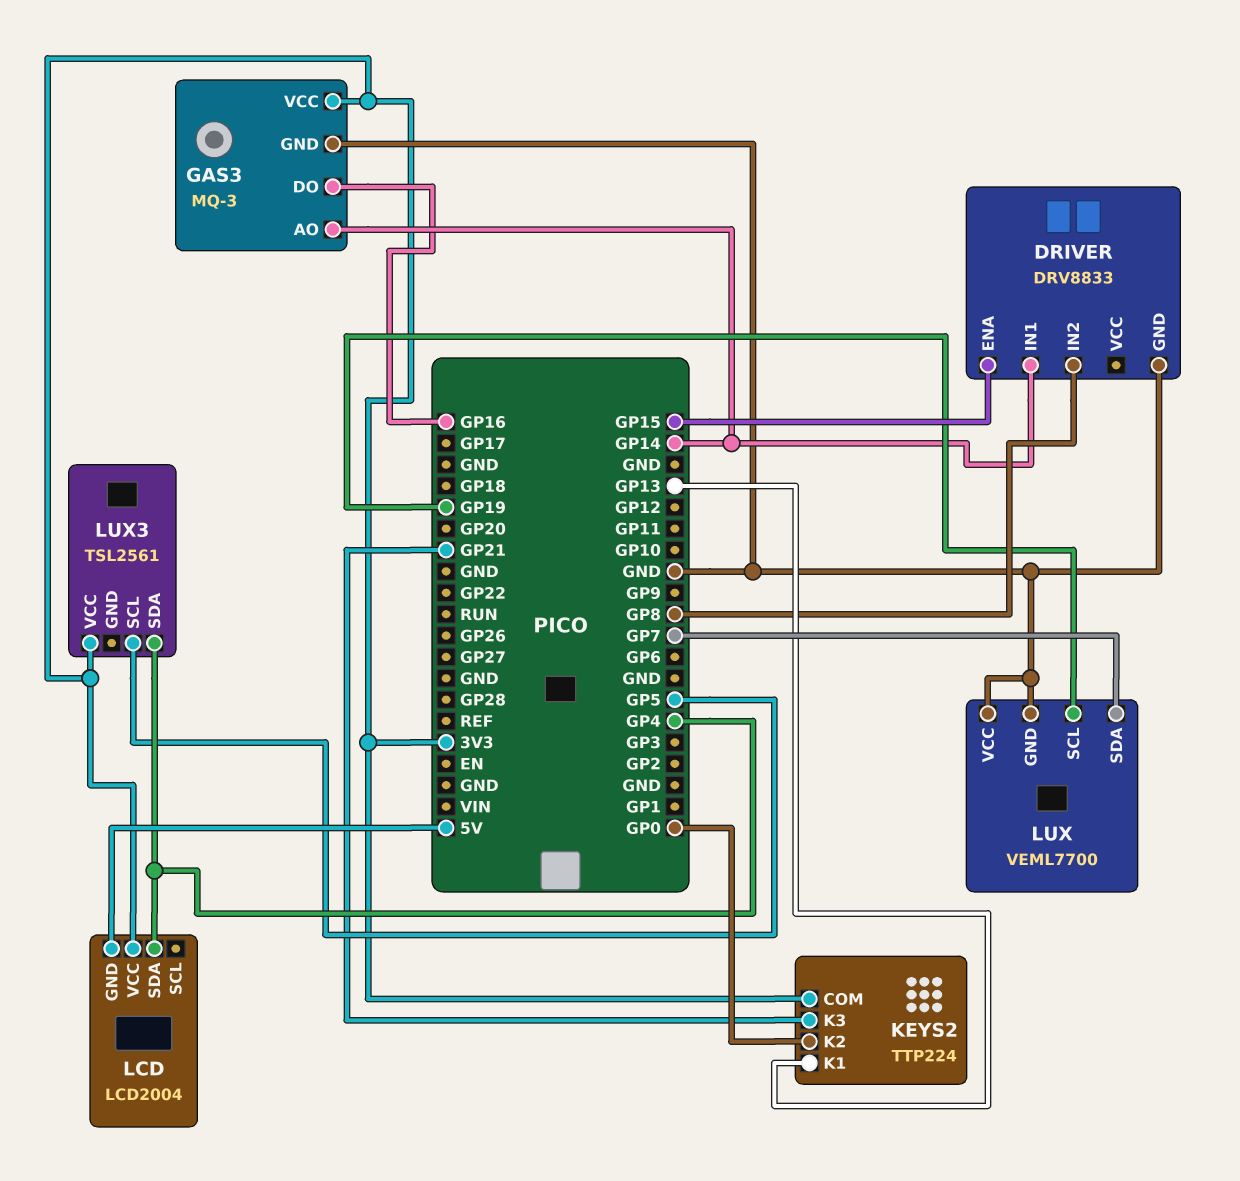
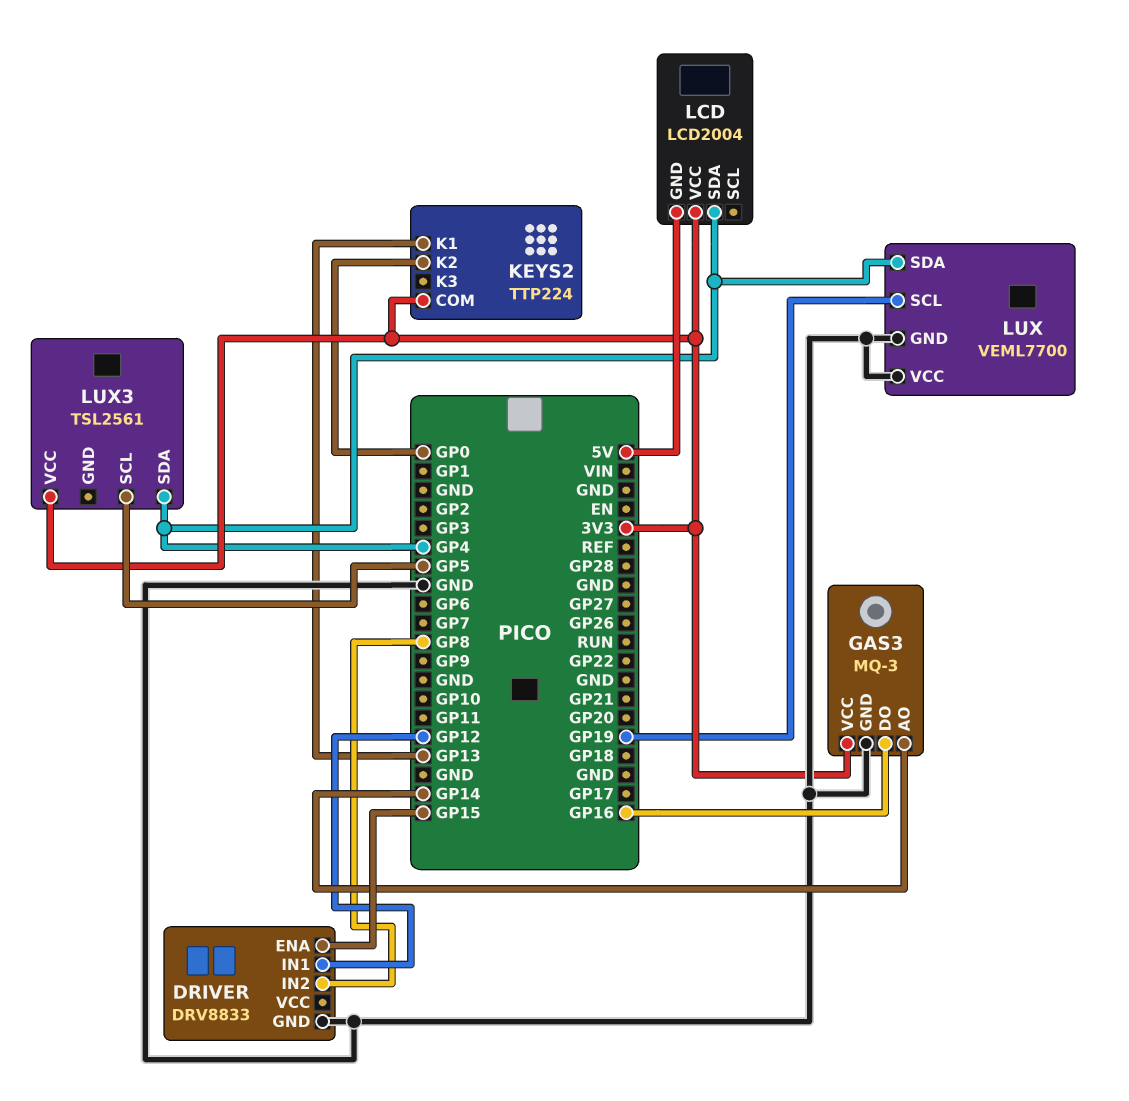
DRIVER pin IN1: GP14 -> GP12
KEYS2 pin K3: GP21 -> none
LUX pin SDA: GP7 -> GP4

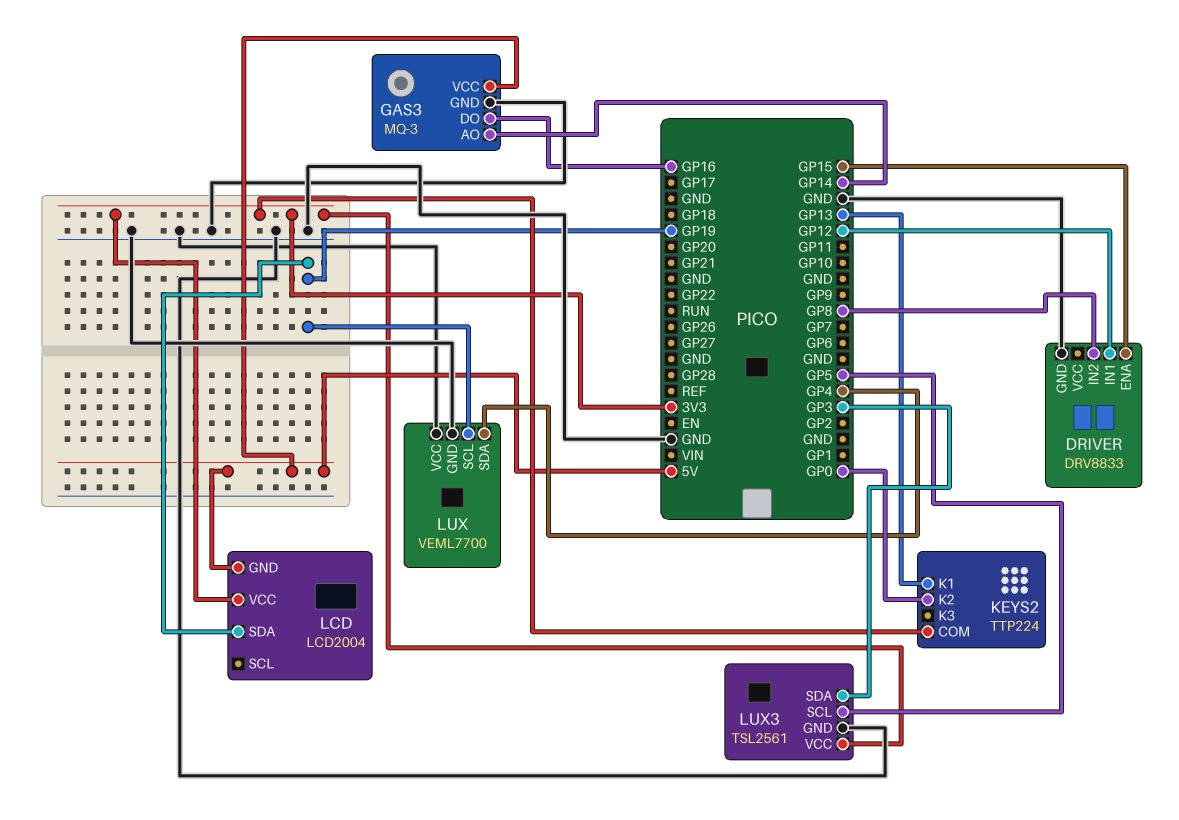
GAS3 pin VCC: 3V3 -> 5V
LCD pin SDA: GP4 -> GP19
LUX3 pin GND: none -> GND
LUX3 pin SDA: GP4 -> GP3

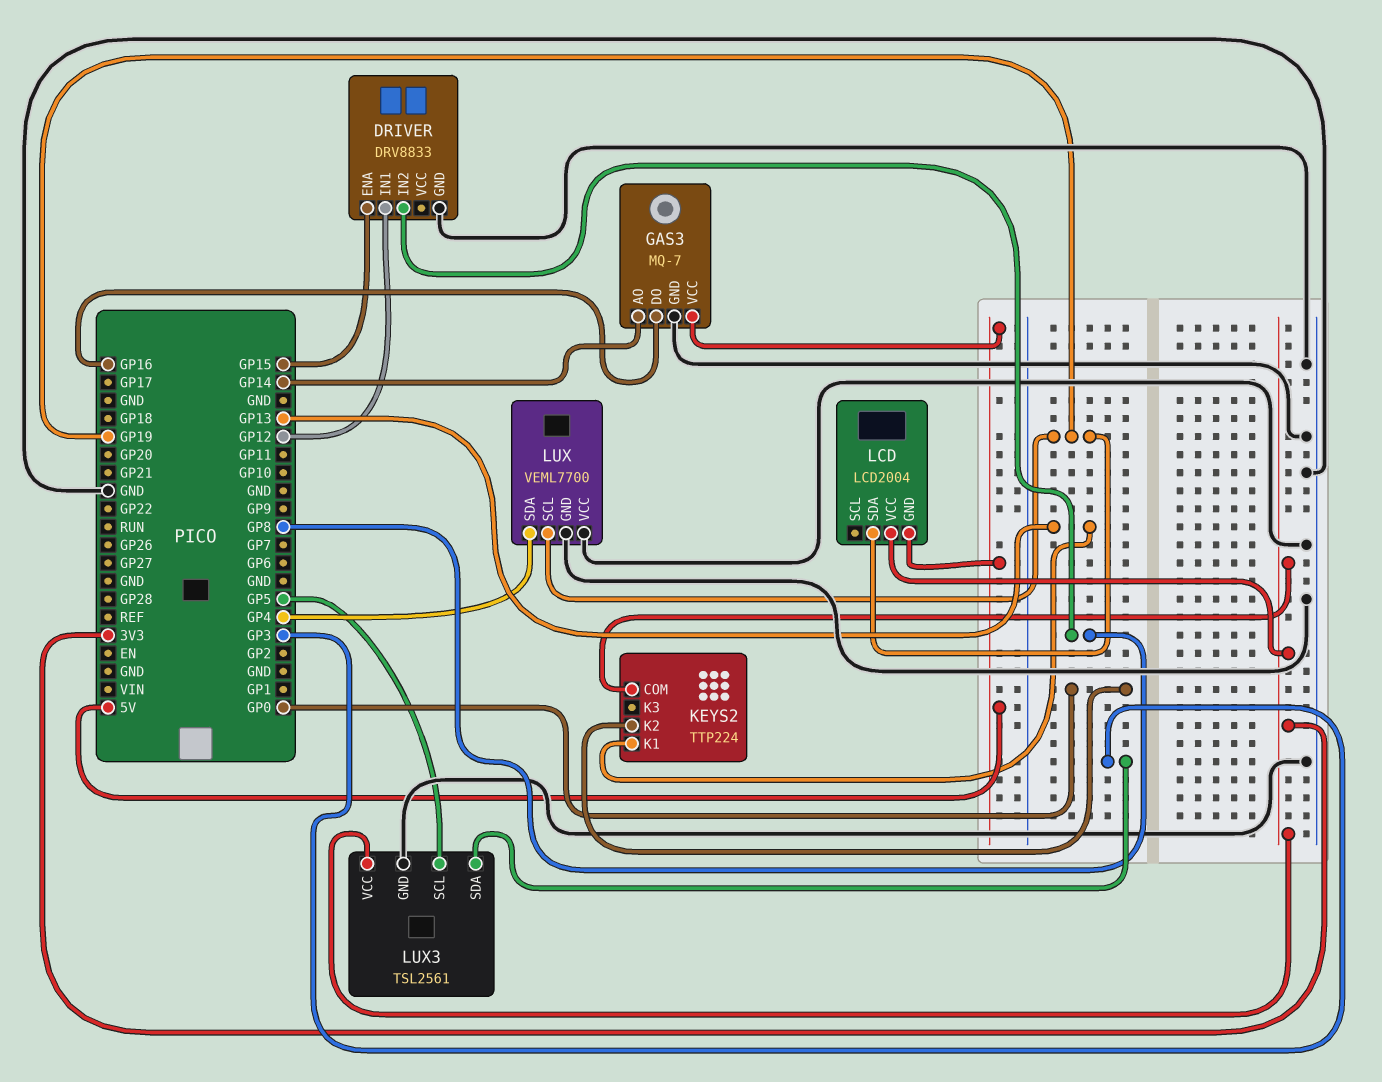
GAS3: MQ-3 -> MQ-7

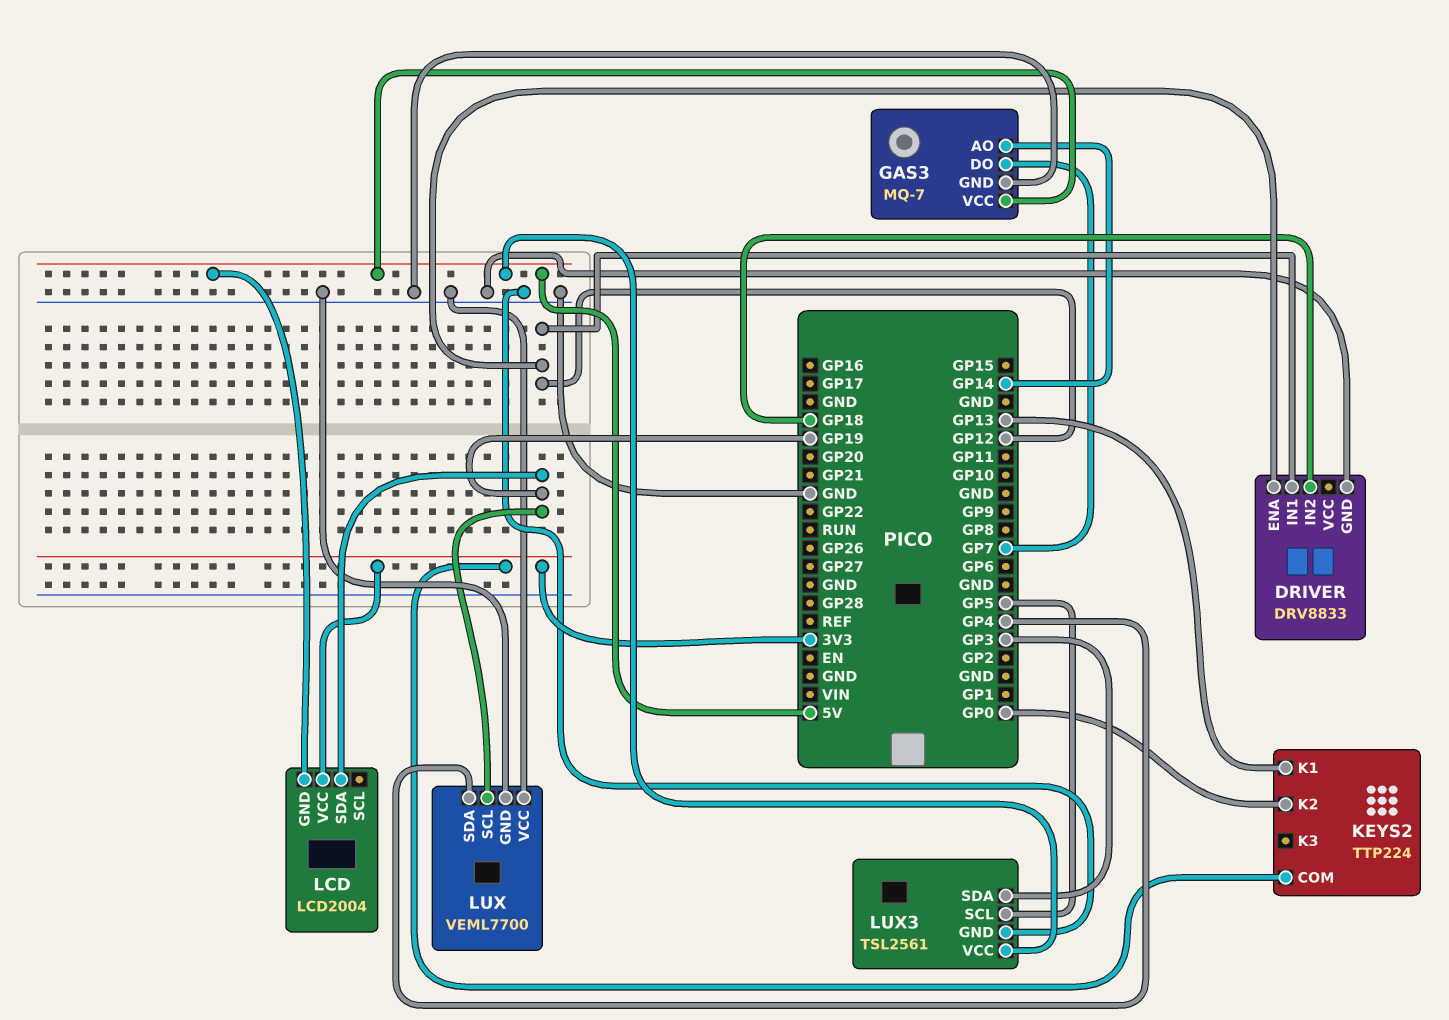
DRIVER pin ENA: GP15 -> GP12
DRIVER pin IN2: GP8 -> GP18
GAS3 pin DO: GP16 -> GP7
LUX3 pin VCC: 3V3 -> 5V

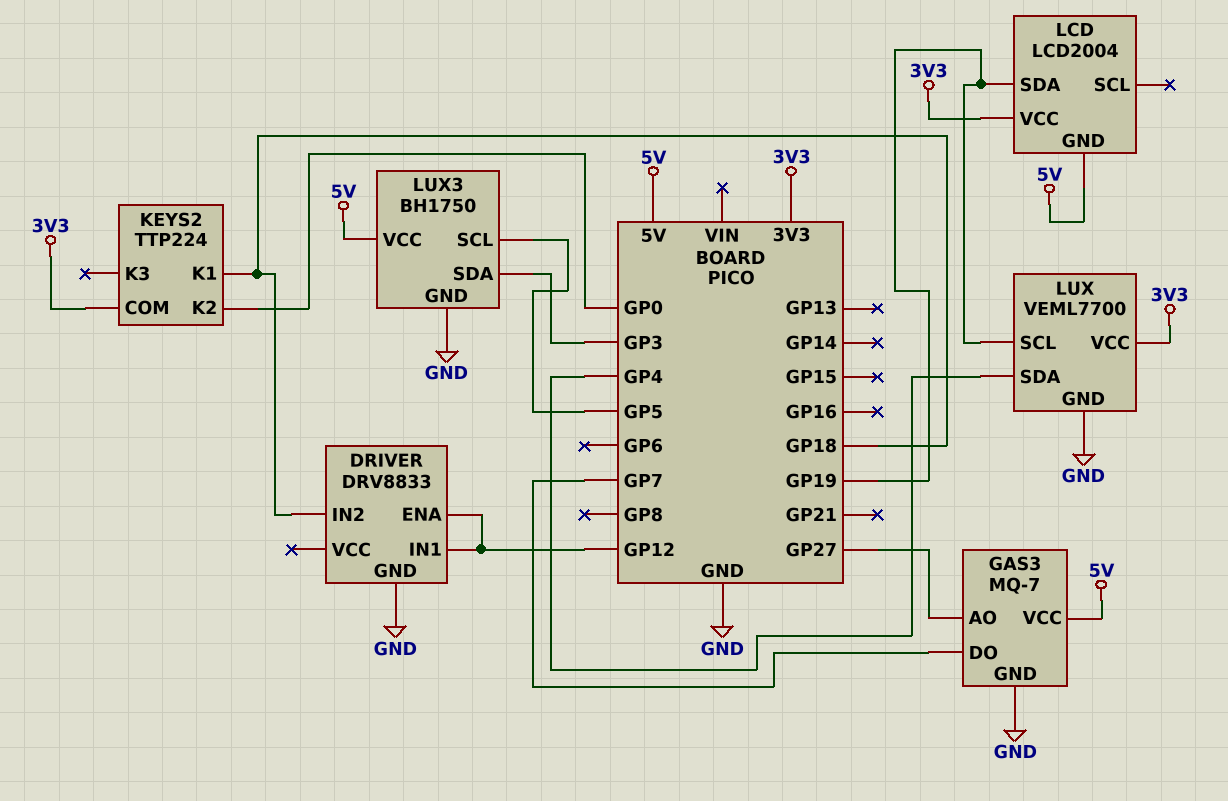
GAS3 pin AO: GP14 -> GP27
KEYS2 pin K1: GP13 -> GP18
LUX pin VCC: GND -> 3V3
LUX3: TSL2561 -> BH1750

